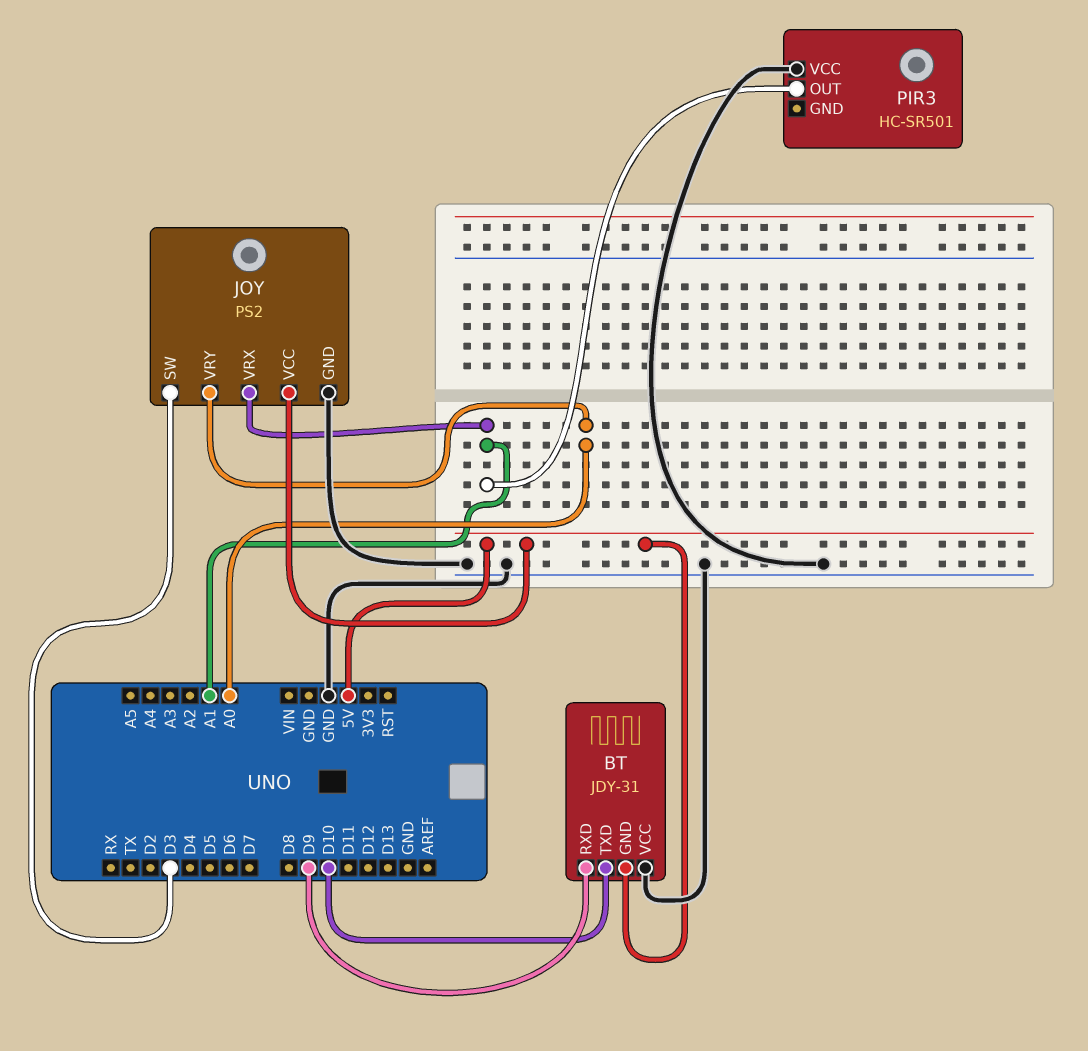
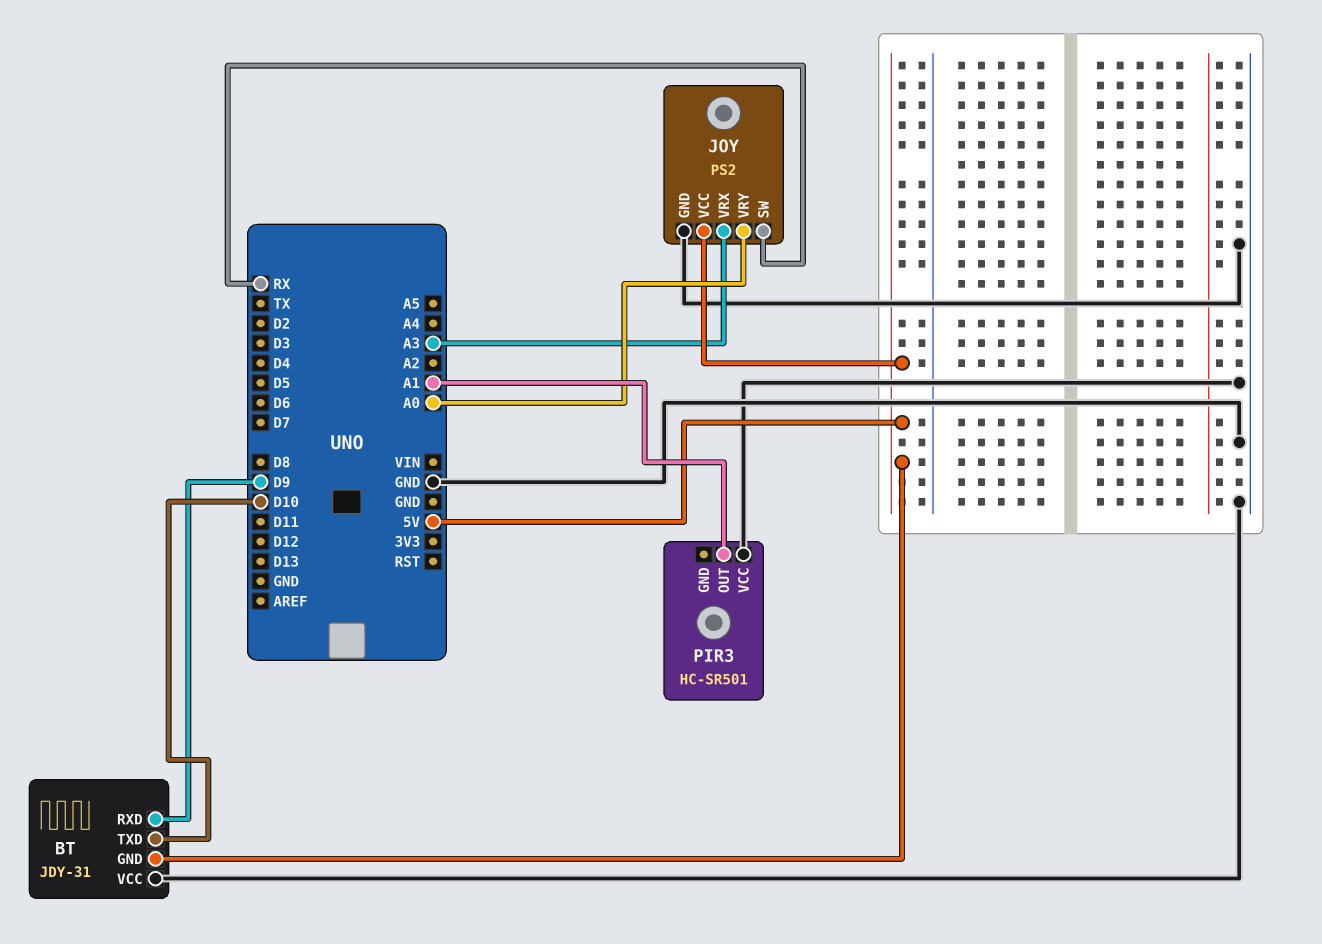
JOY pin SW: D3 -> RX
JOY pin VRX: A1 -> A3

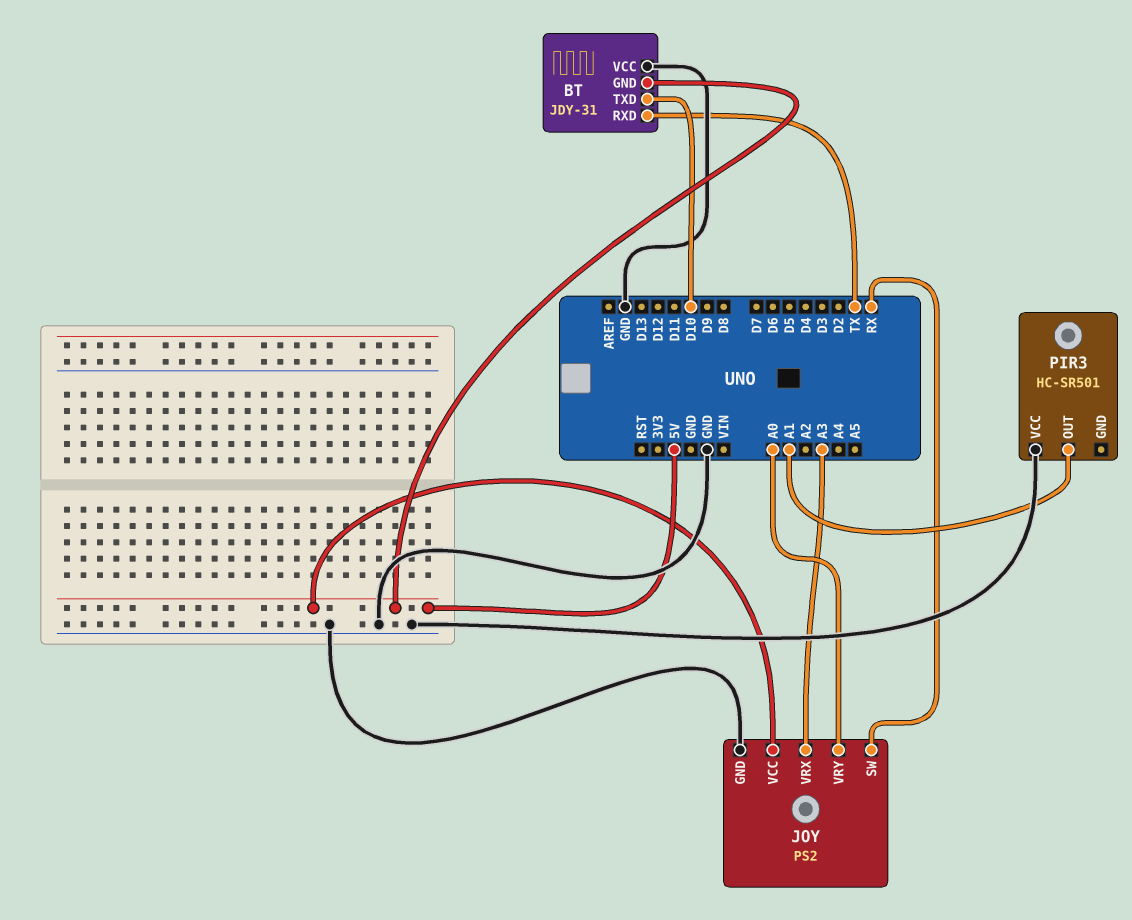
BT pin RXD: D9 -> TX

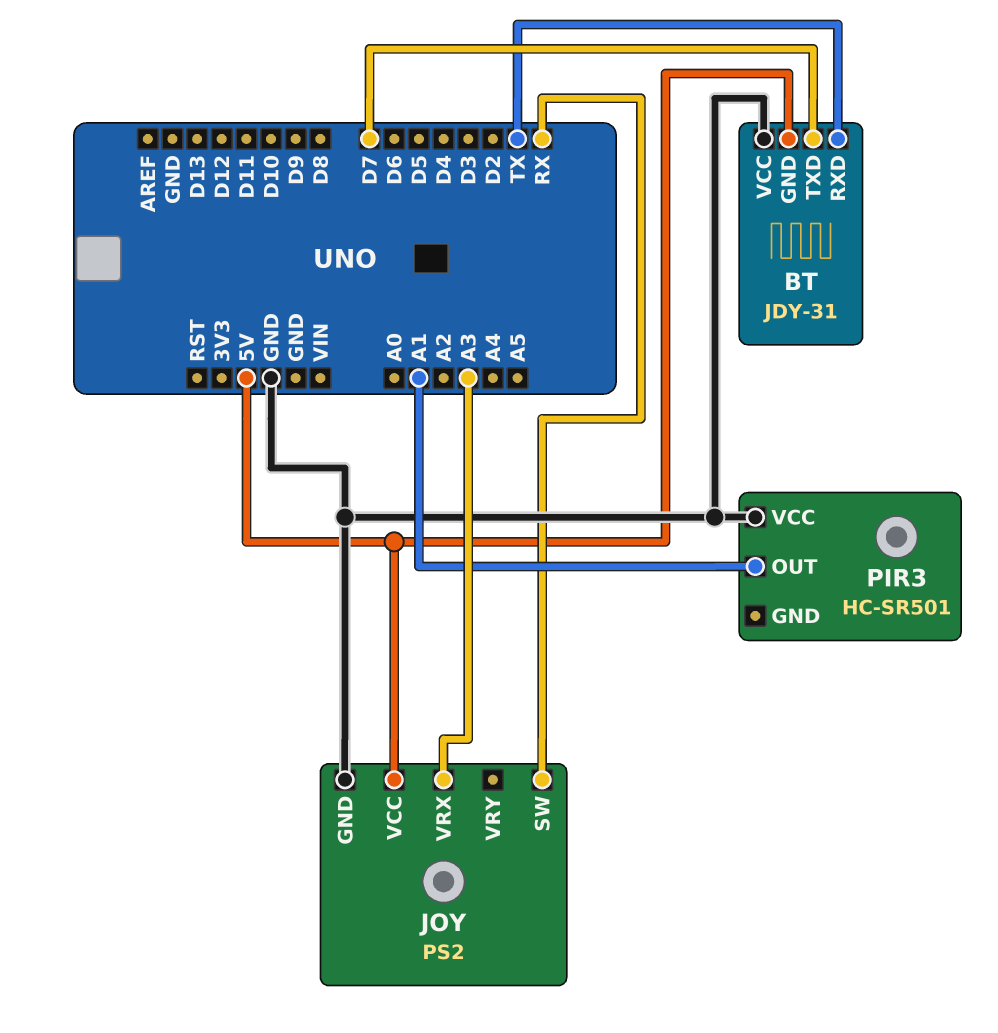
BT pin TXD: D10 -> D7
JOY pin VRY: A0 -> none

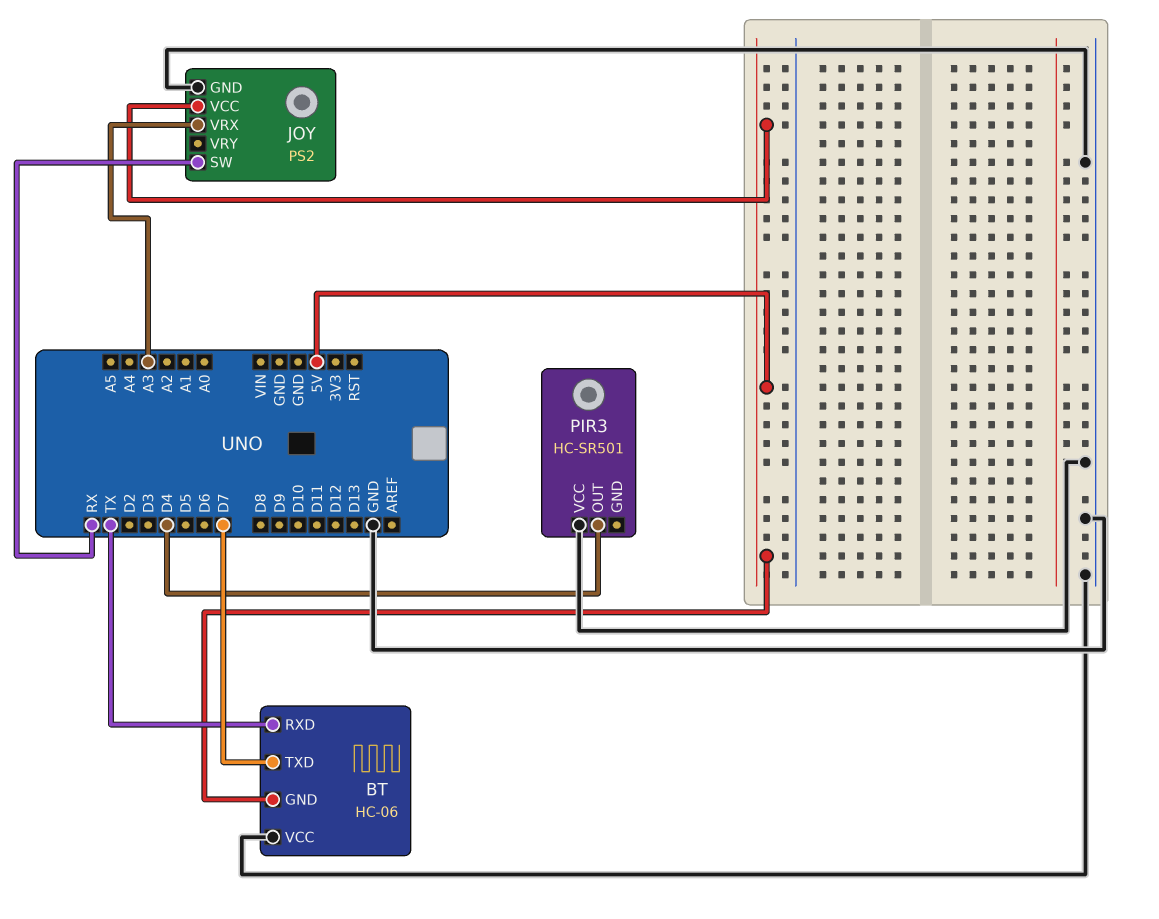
BT: JDY-31 -> HC-06
PIR3 pin OUT: A1 -> D4

